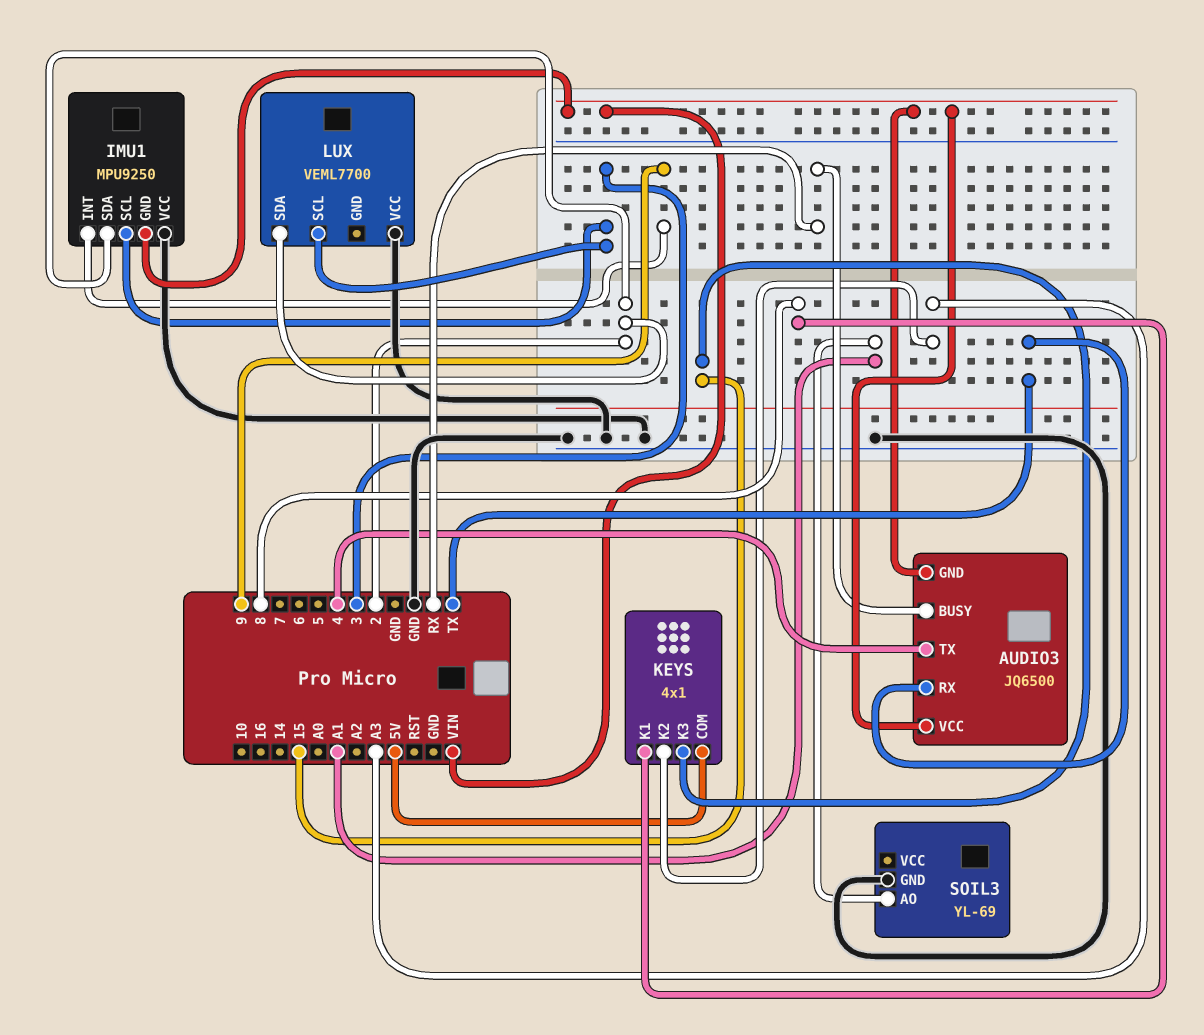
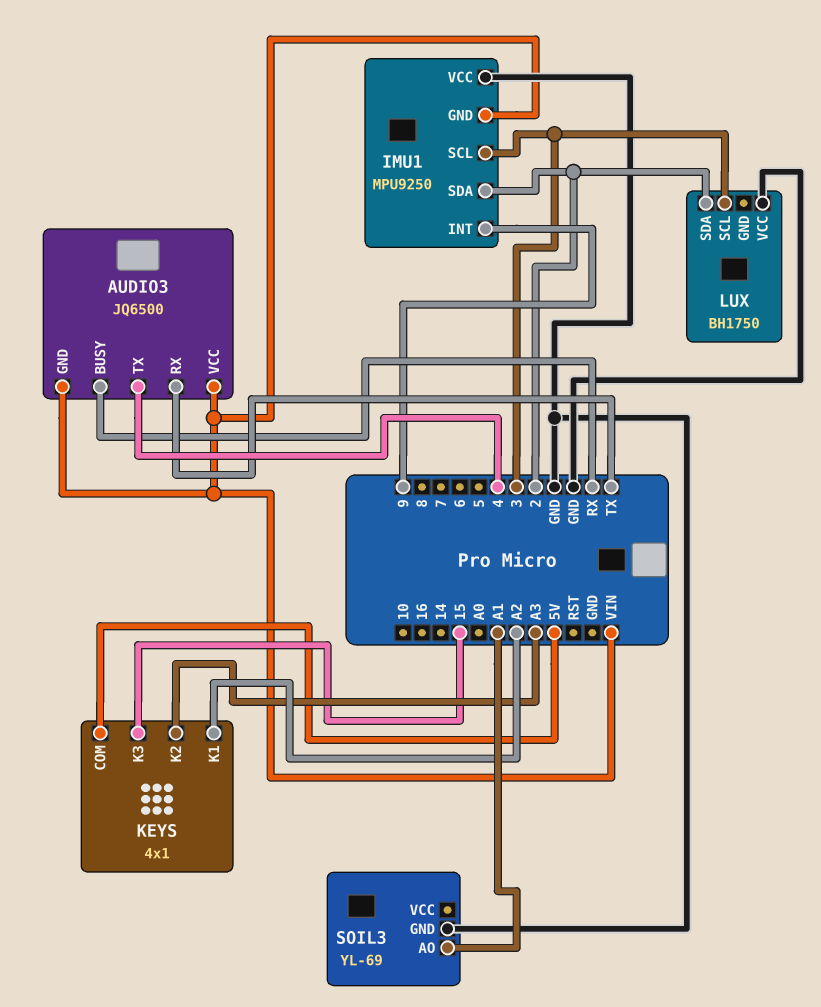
KEYS pin K1: 8 -> A2
LUX: VEML7700 -> BH1750

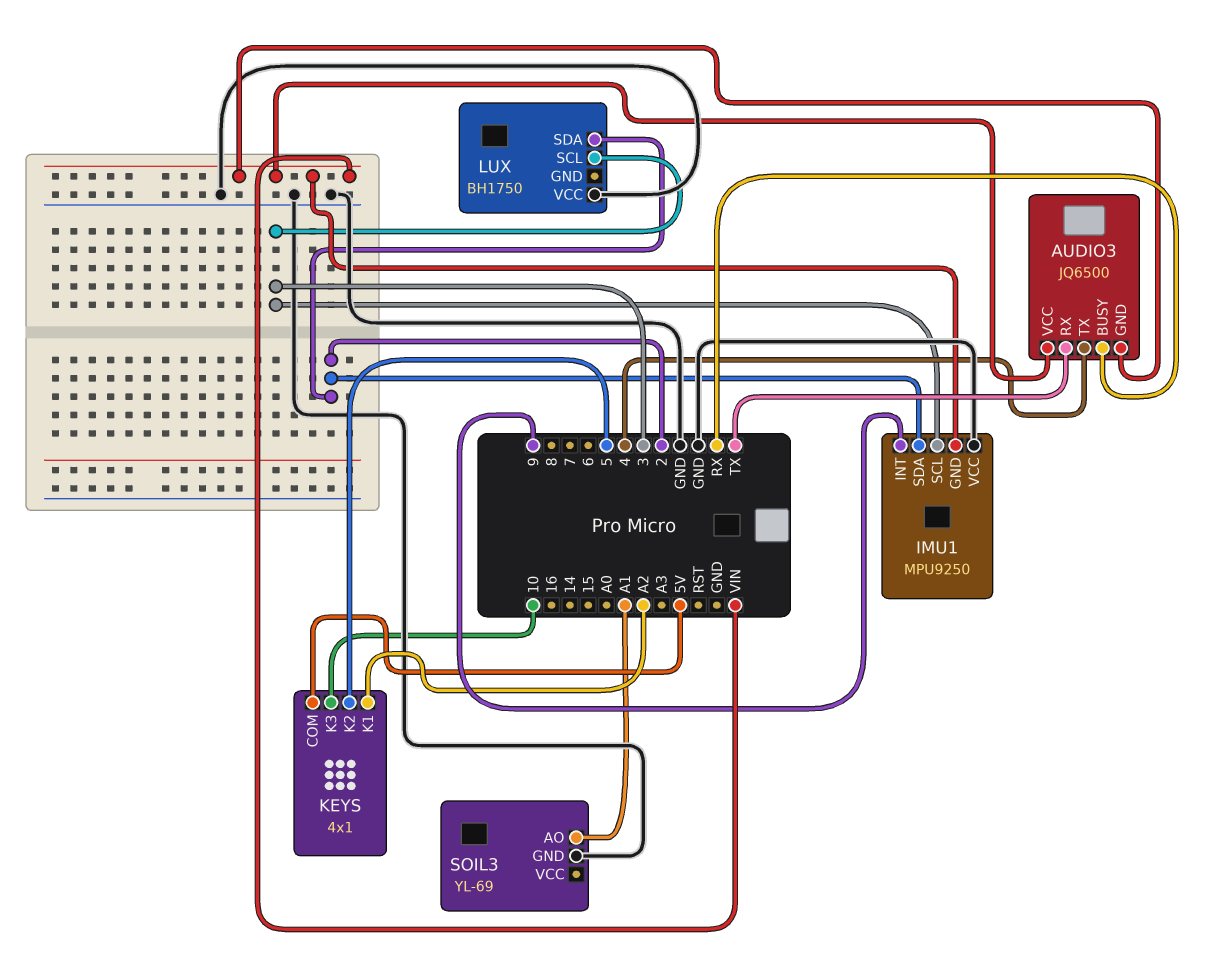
KEYS pin K2: A3 -> 5
KEYS pin K3: 15 -> 10

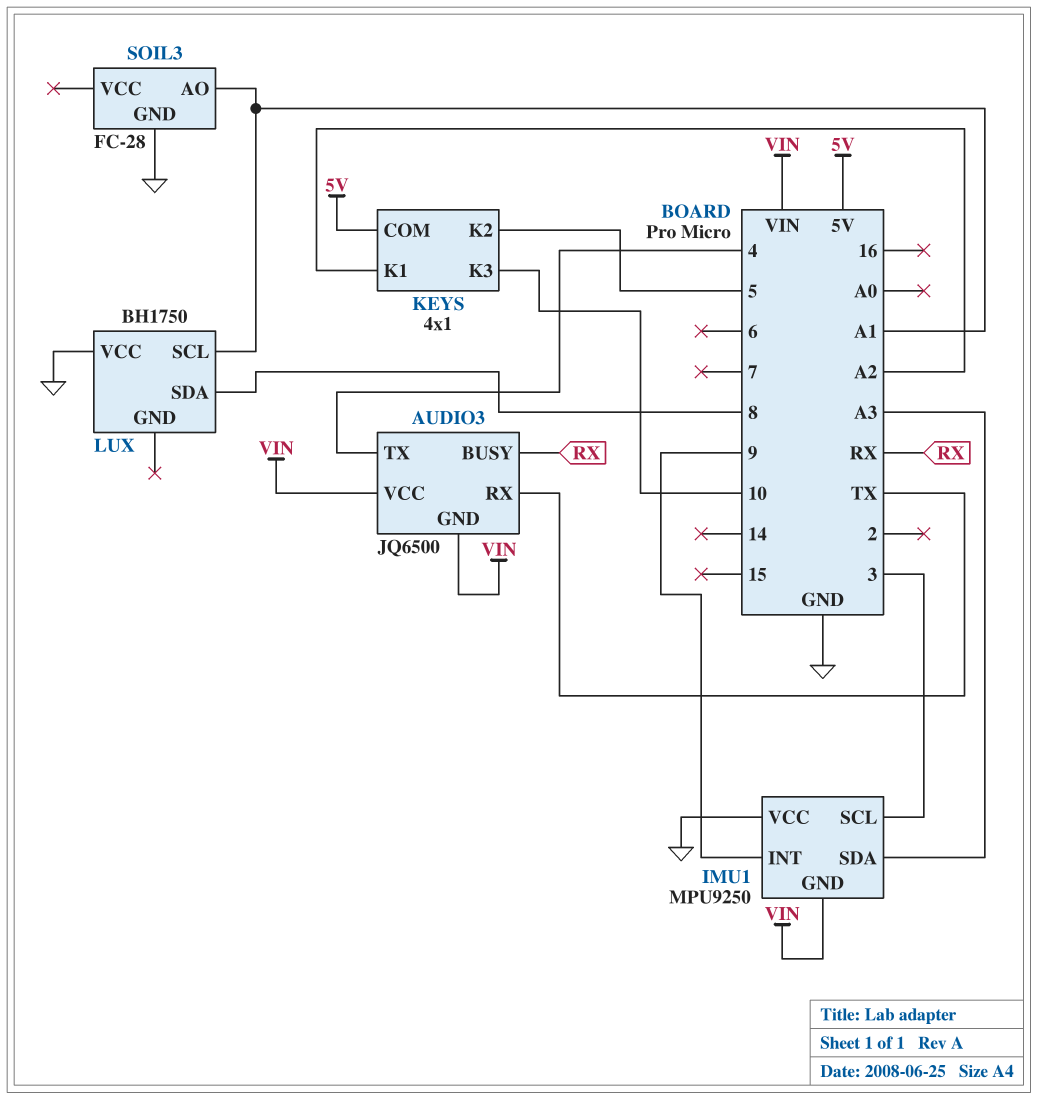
IMU1 pin SDA: 2 -> A3
LUX pin SCL: 3 -> A1
LUX pin SDA: 2 -> 8
SOIL3: YL-69 -> FC-28

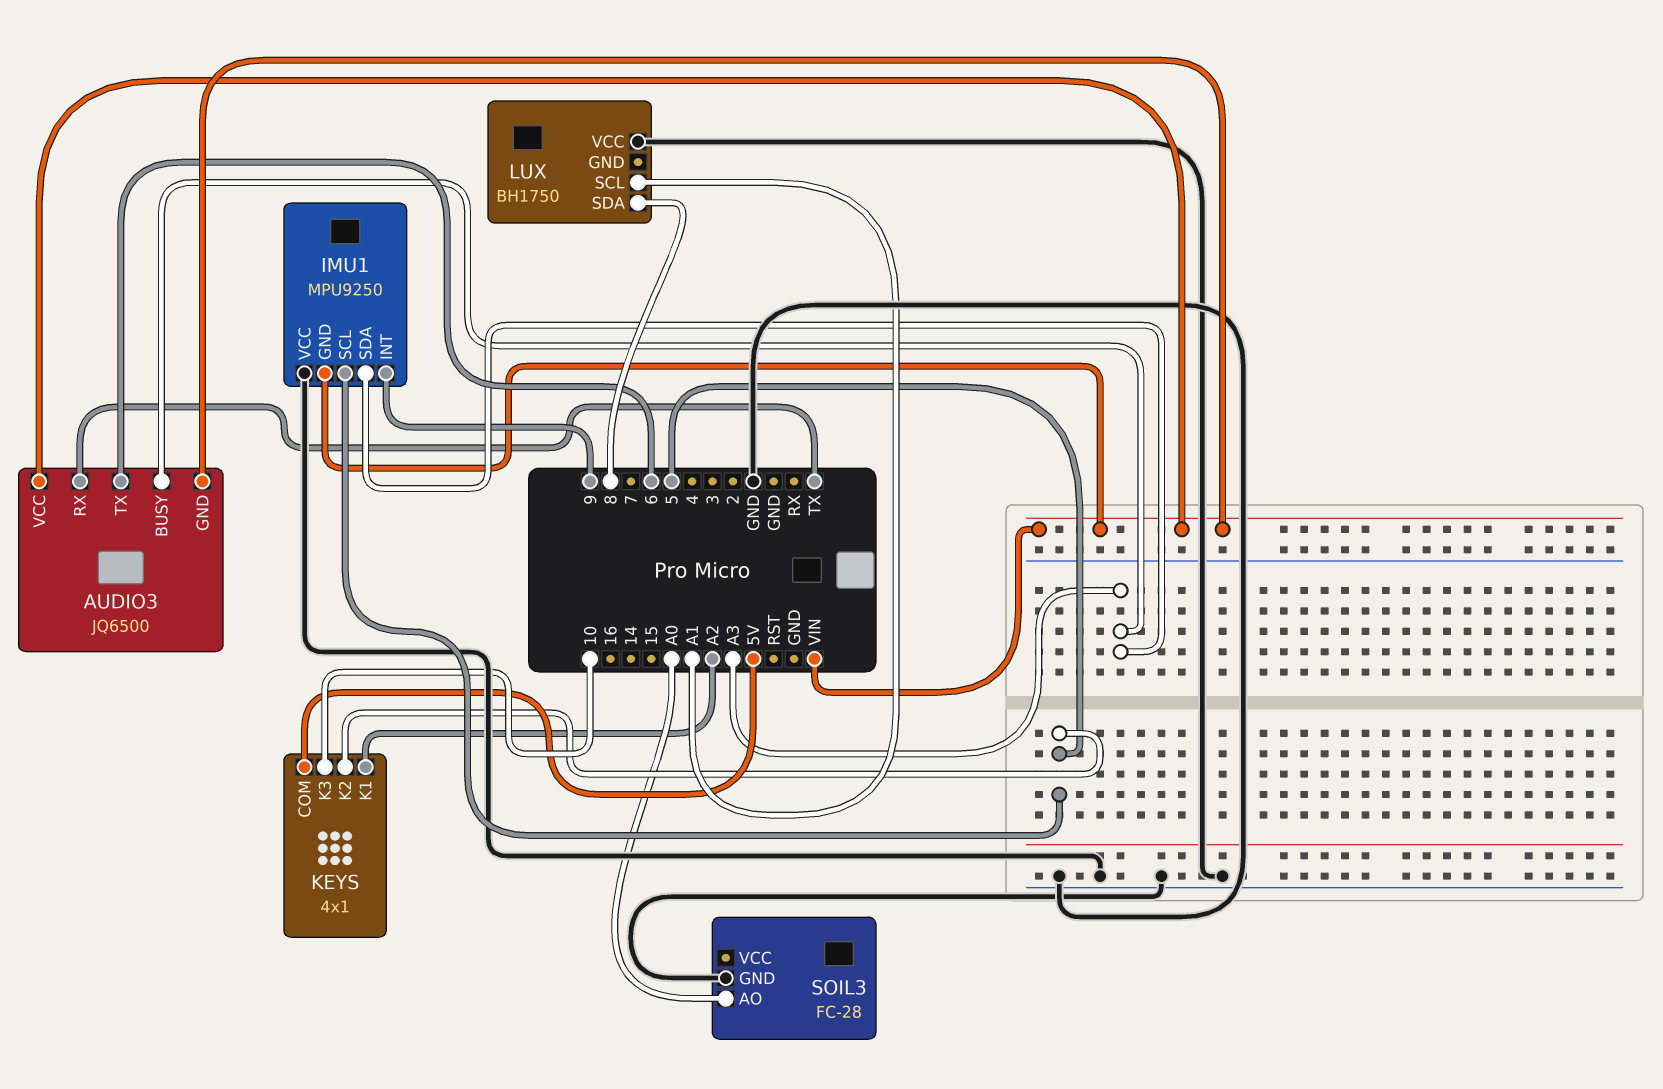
AUDIO3 pin BUSY: RX -> A3
AUDIO3 pin TX: 4 -> 6
IMU1 pin SCL: 3 -> 5
SOIL3 pin AO: A1 -> A0

